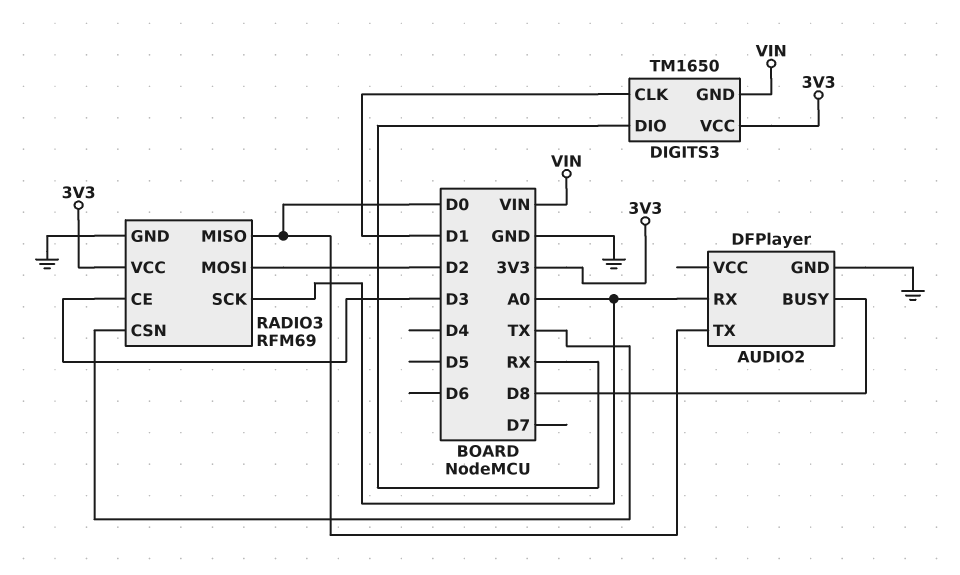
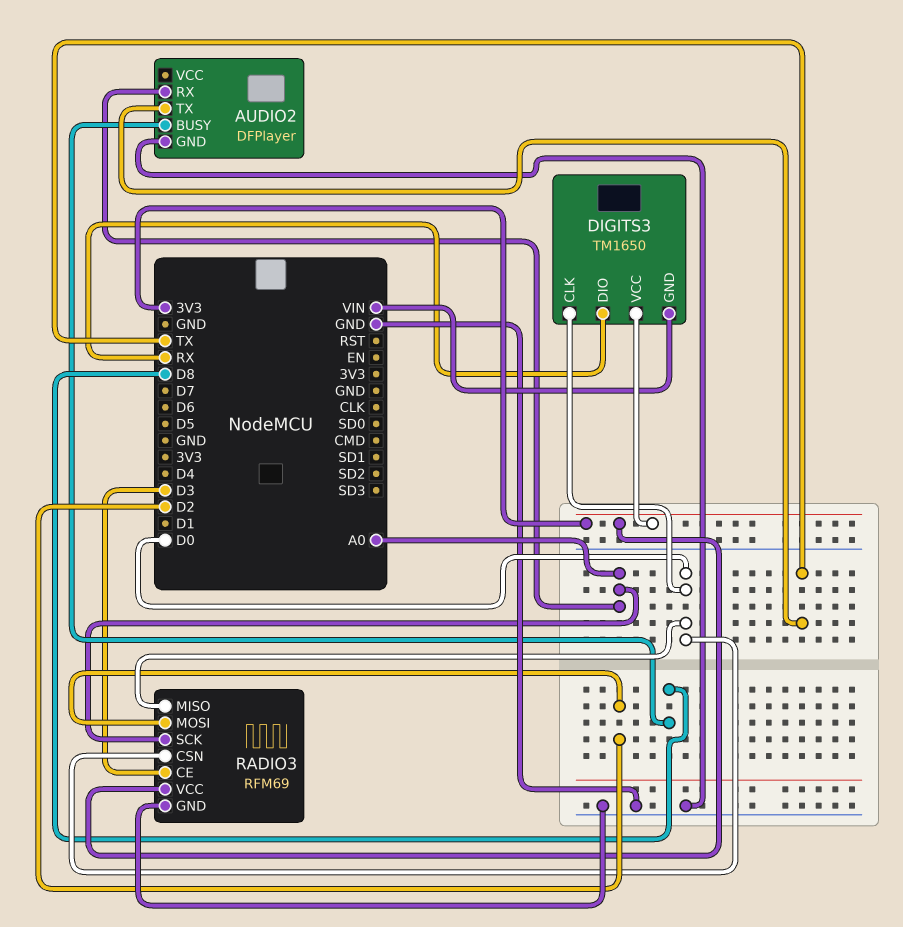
AUDIO2 pin TX: D0 -> TX
DIGITS3 pin CLK: D1 -> D0
RADIO3 pin CSN: TX -> D0

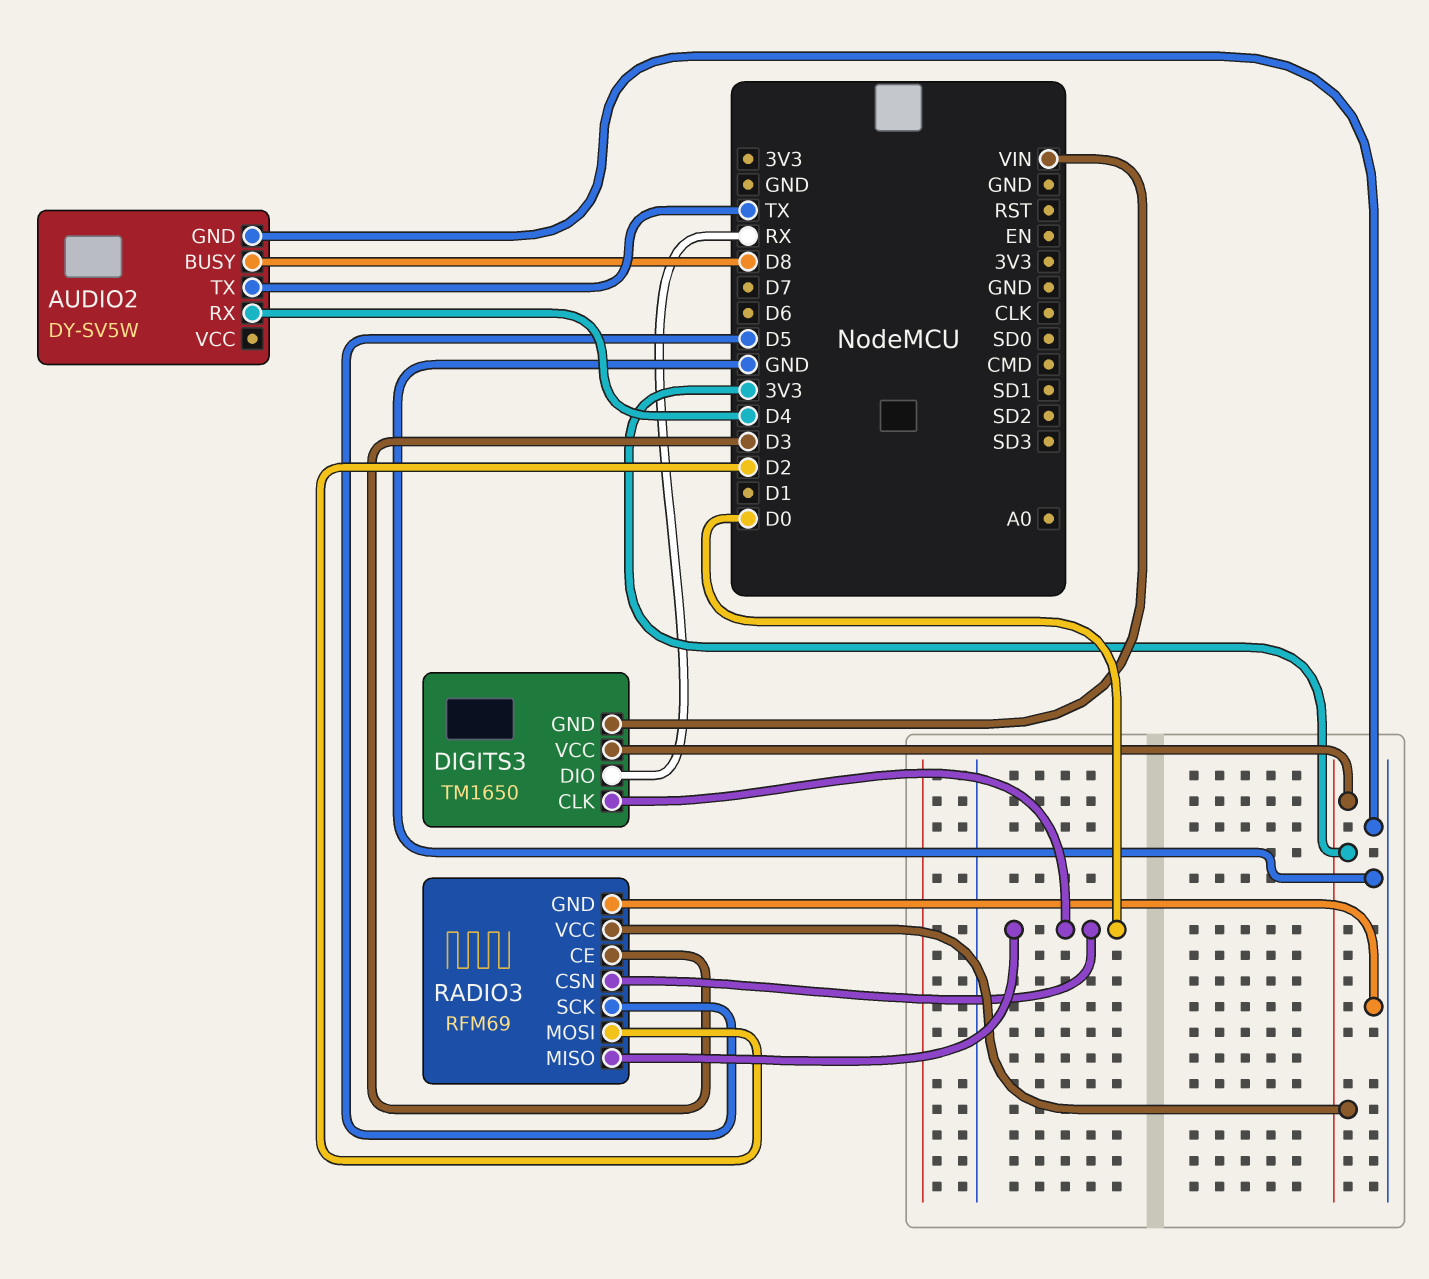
AUDIO2: DFPlayer -> DY-SV5W
AUDIO2 pin RX: A0 -> D4
RADIO3 pin SCK: A0 -> D5

